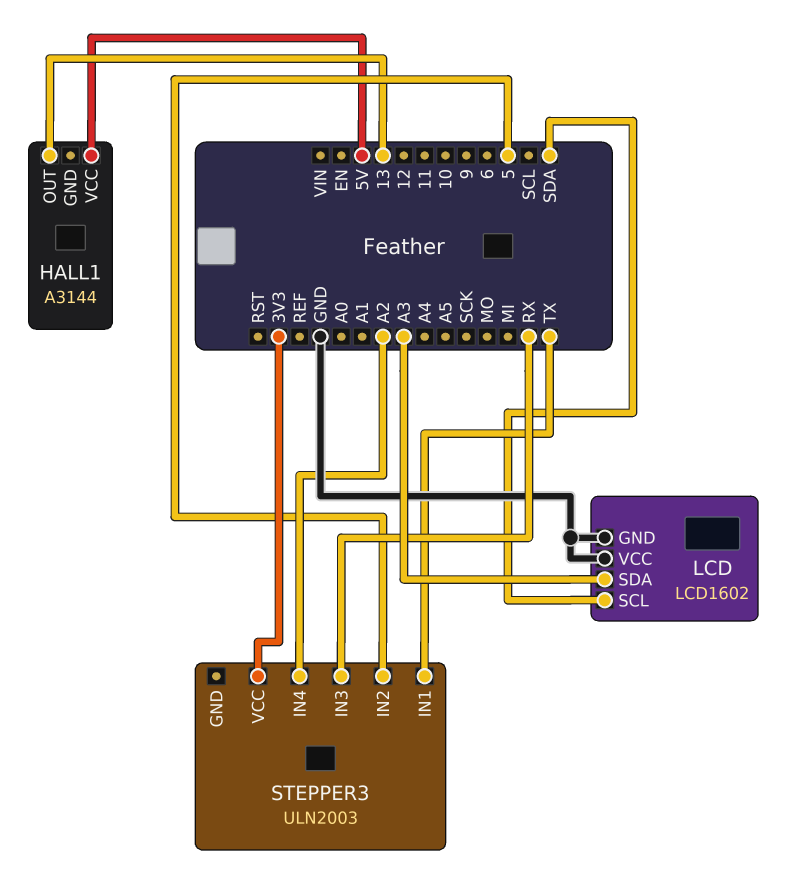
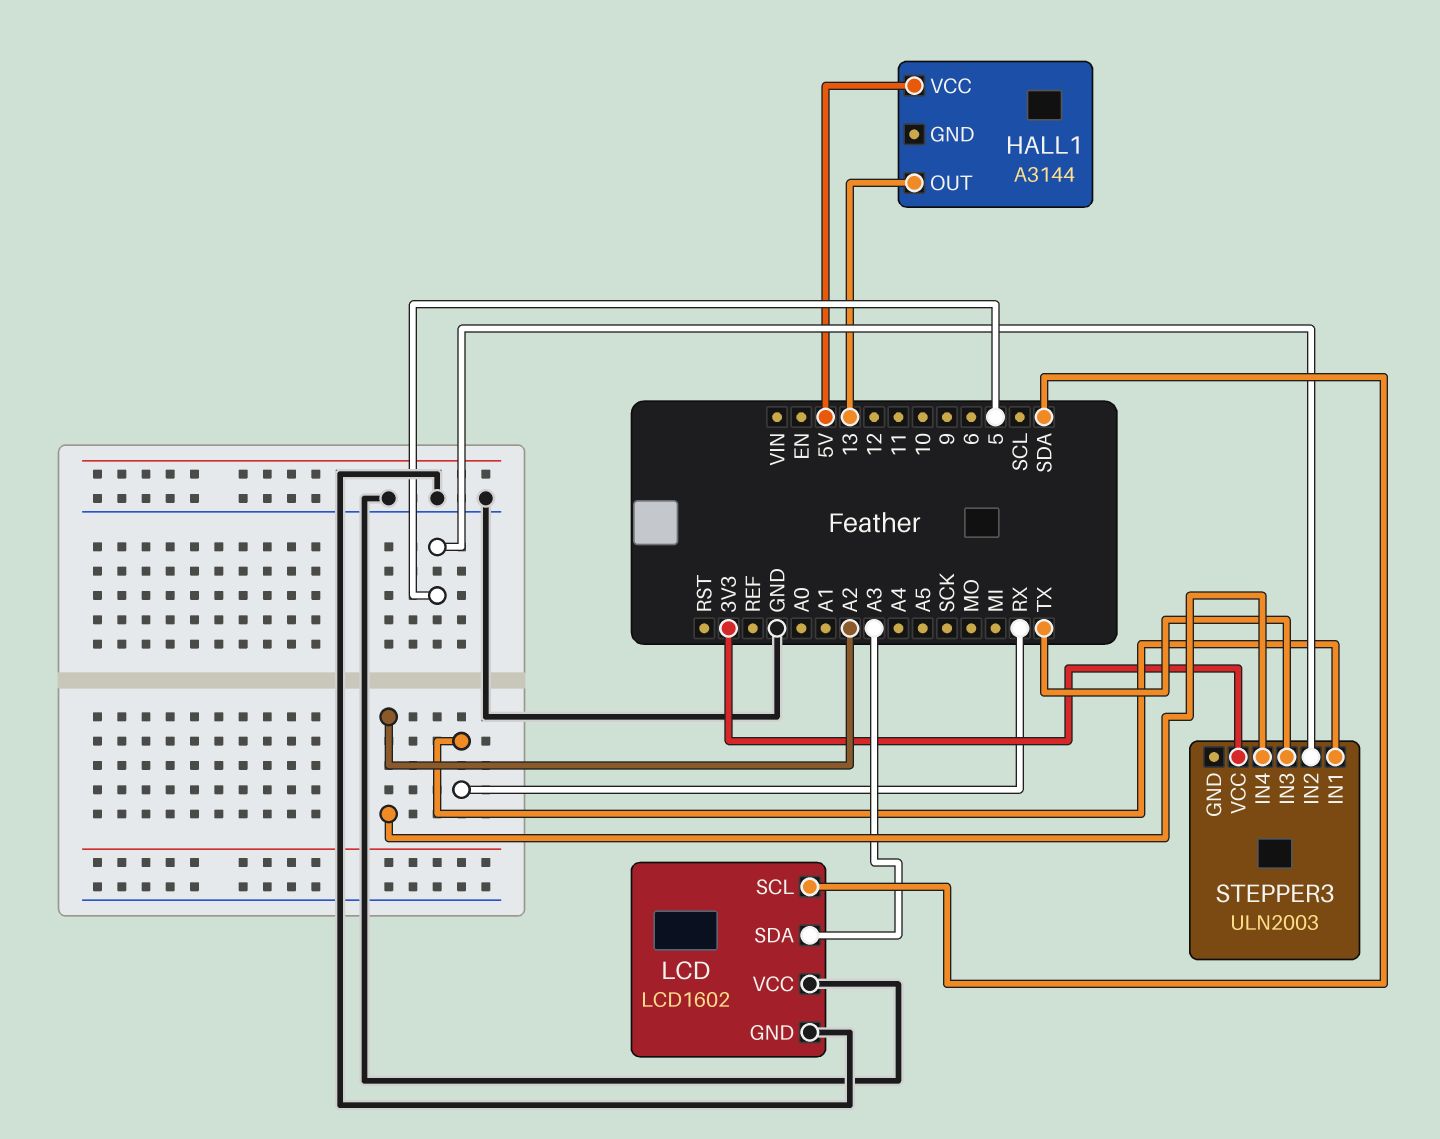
STEPPER3 pin IN1: TX -> RX
STEPPER3 pin IN3: RX -> TX

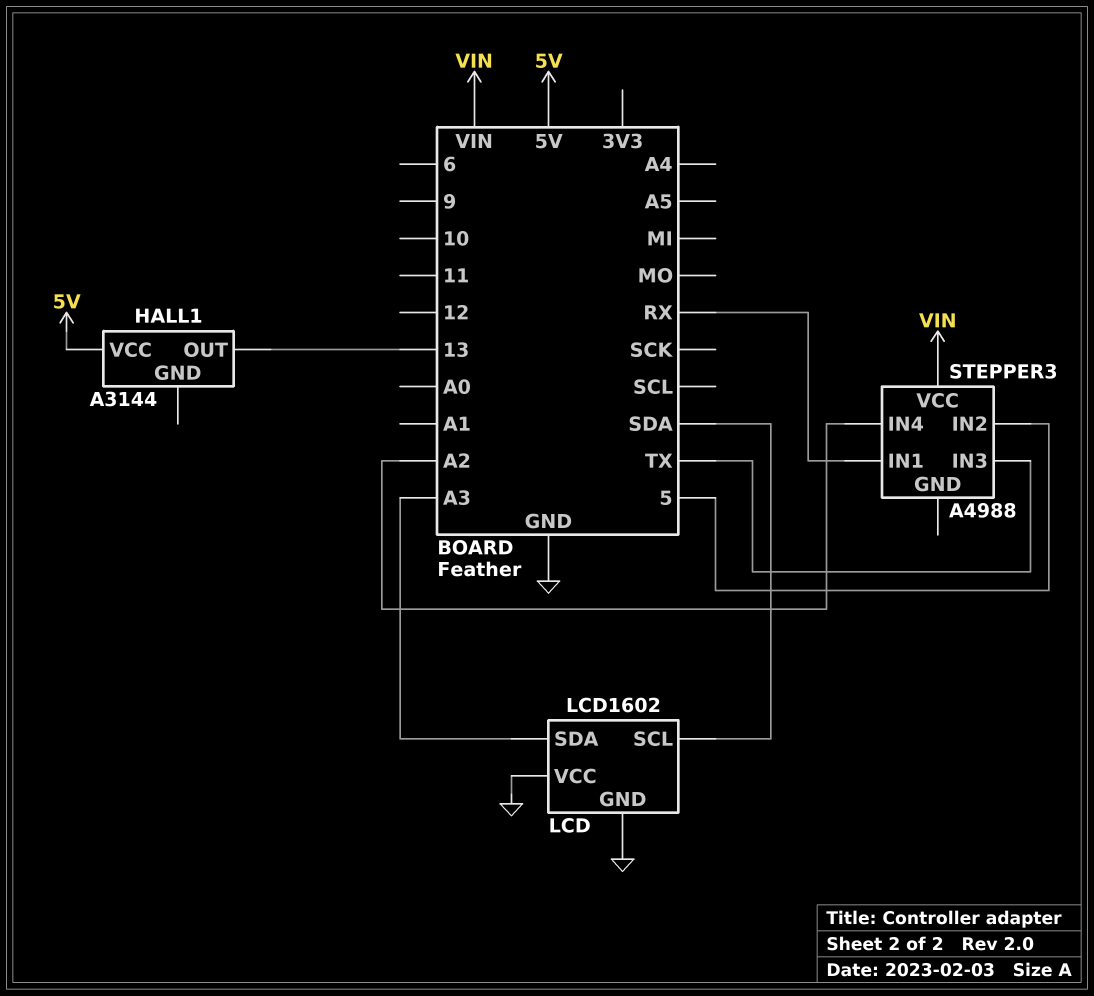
STEPPER3: ULN2003 -> A4988
STEPPER3 pin VCC: 3V3 -> VIN

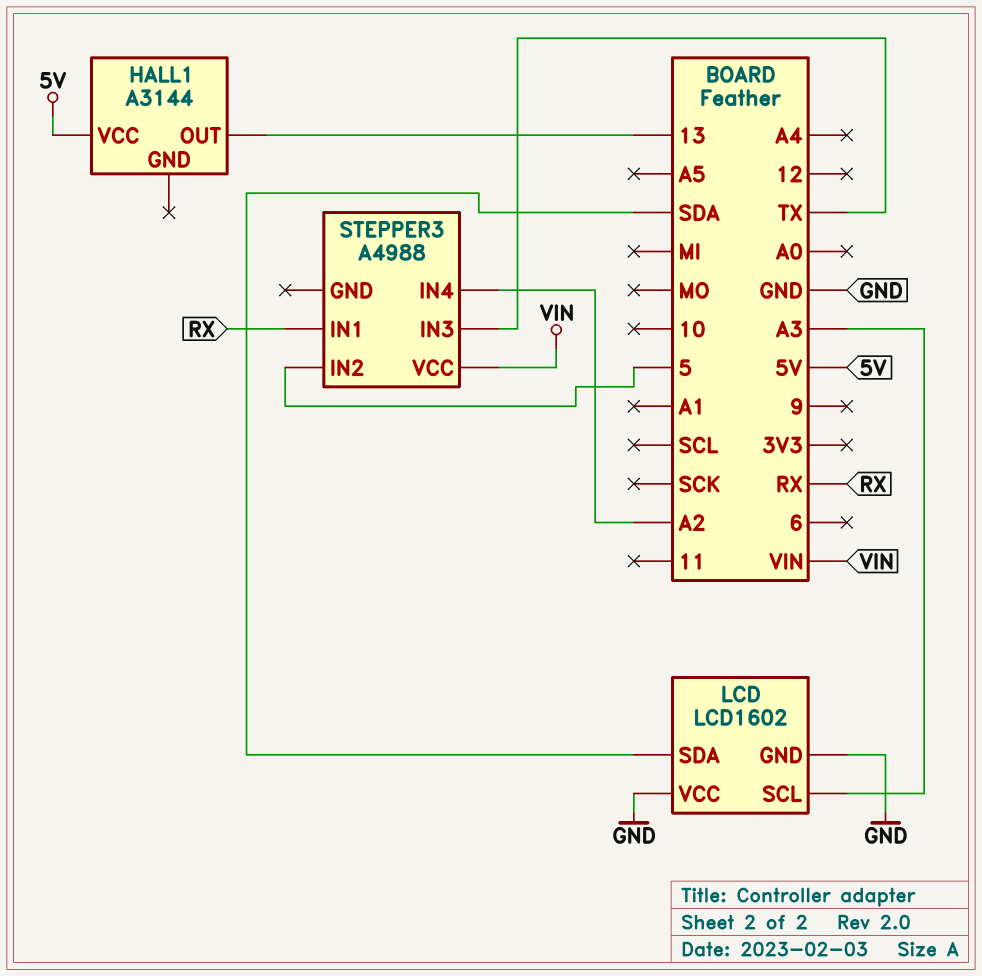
LCD pin SCL: SDA -> A3
LCD pin SDA: A3 -> SDA

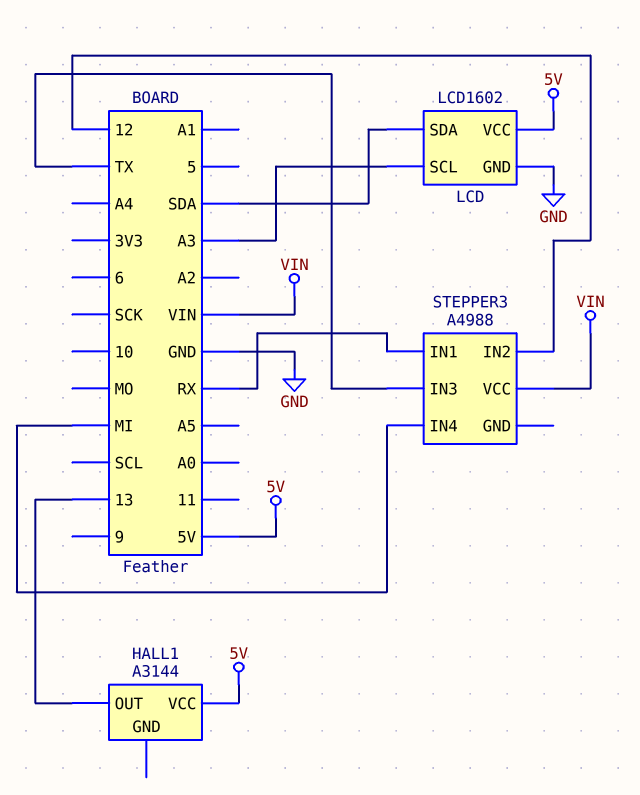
LCD pin VCC: GND -> 5V
STEPPER3 pin IN2: 5 -> 12
STEPPER3 pin IN4: A2 -> MI

